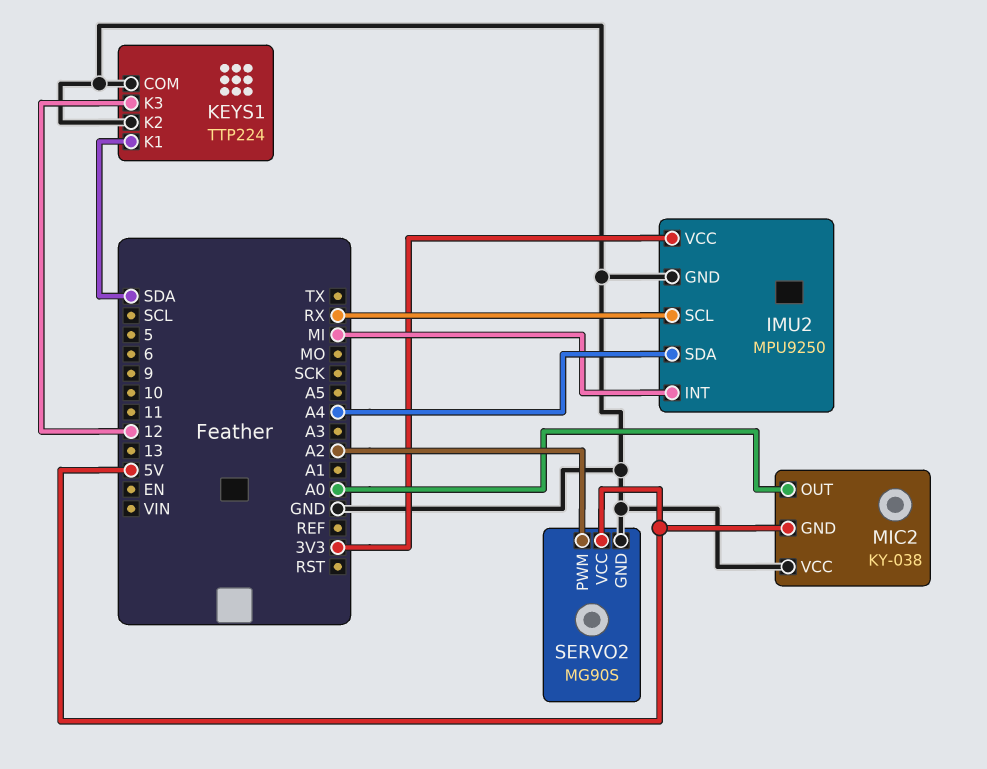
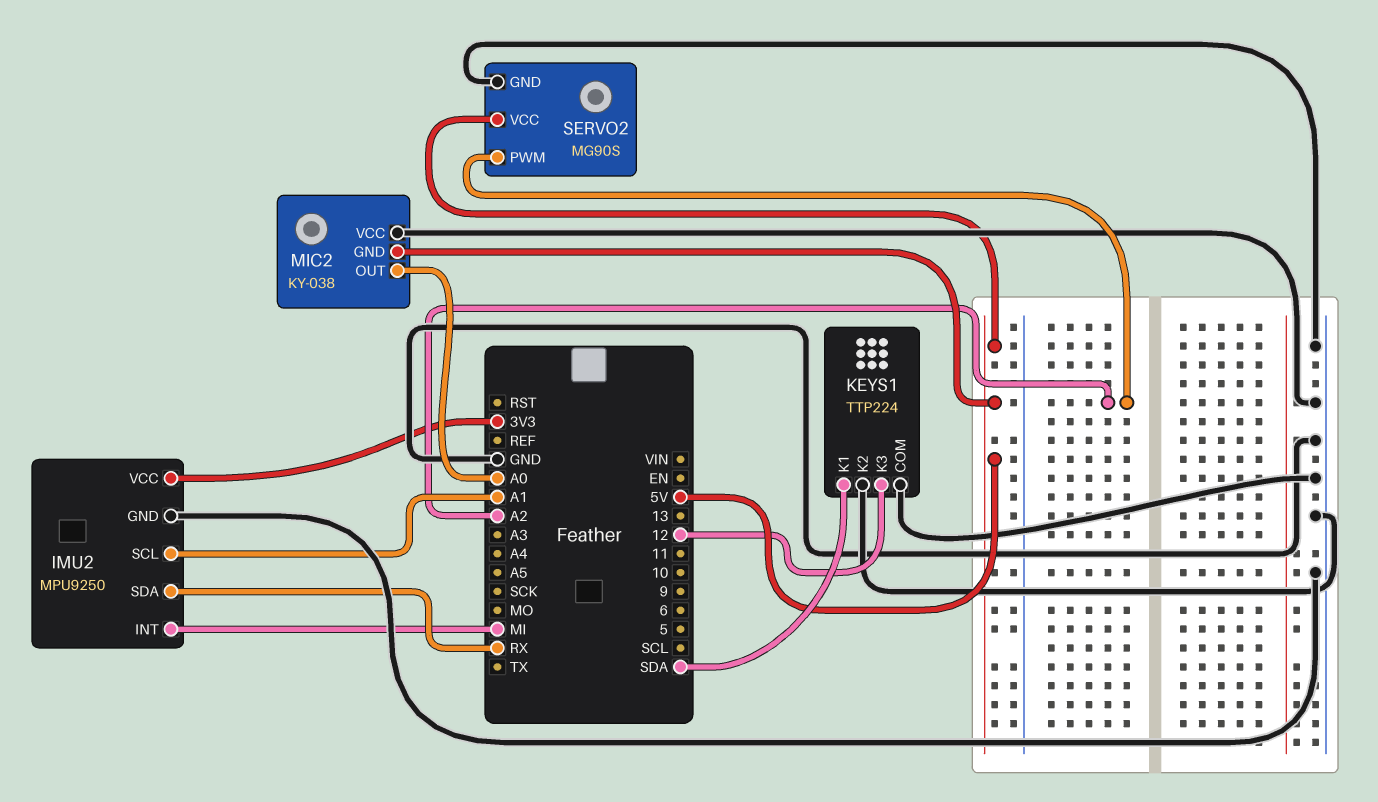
IMU2 pin SCL: RX -> A1
IMU2 pin SDA: A4 -> RX

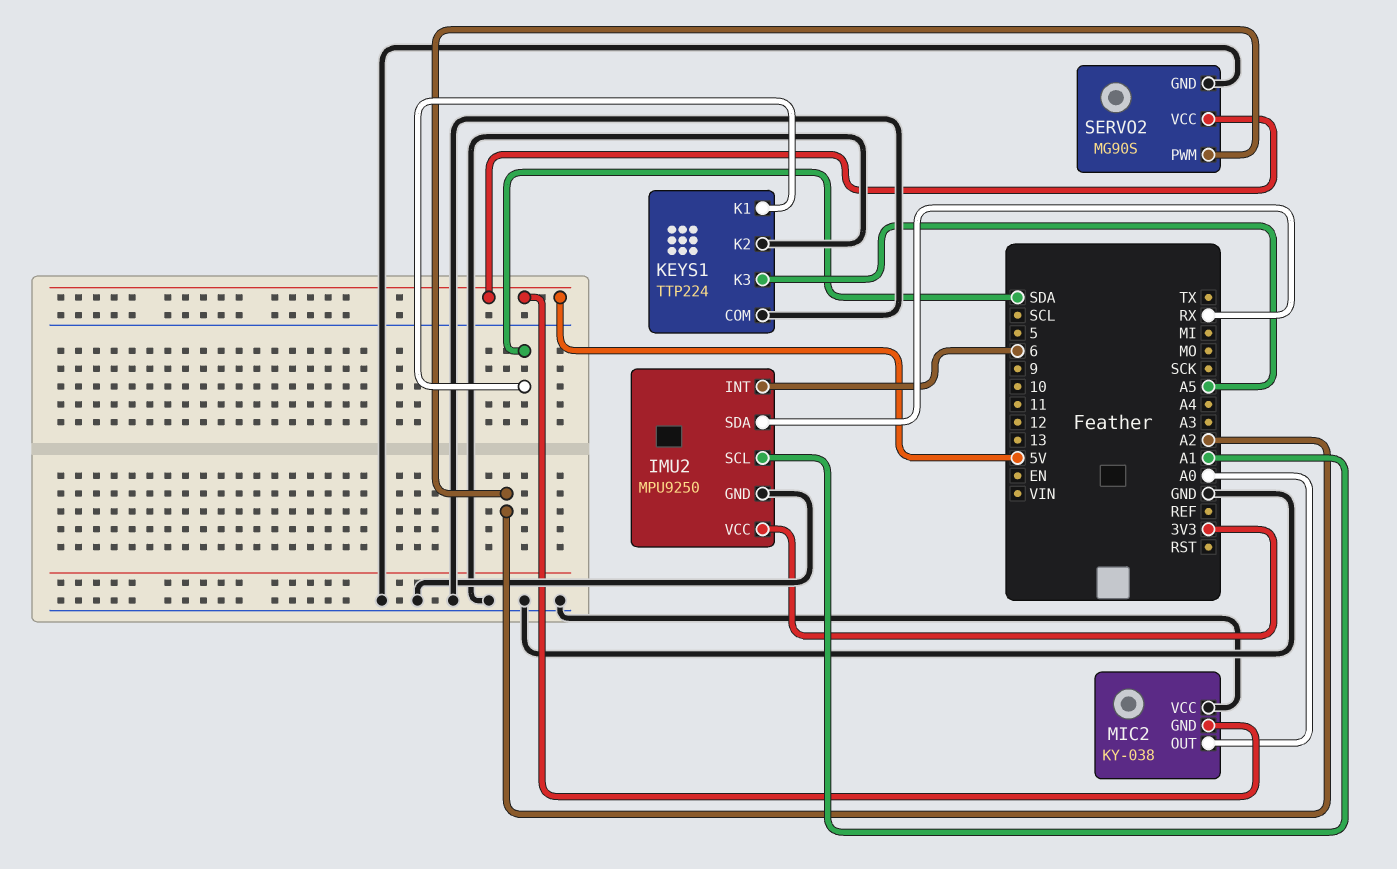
IMU2 pin INT: MI -> 6
KEYS1 pin K3: 12 -> A5

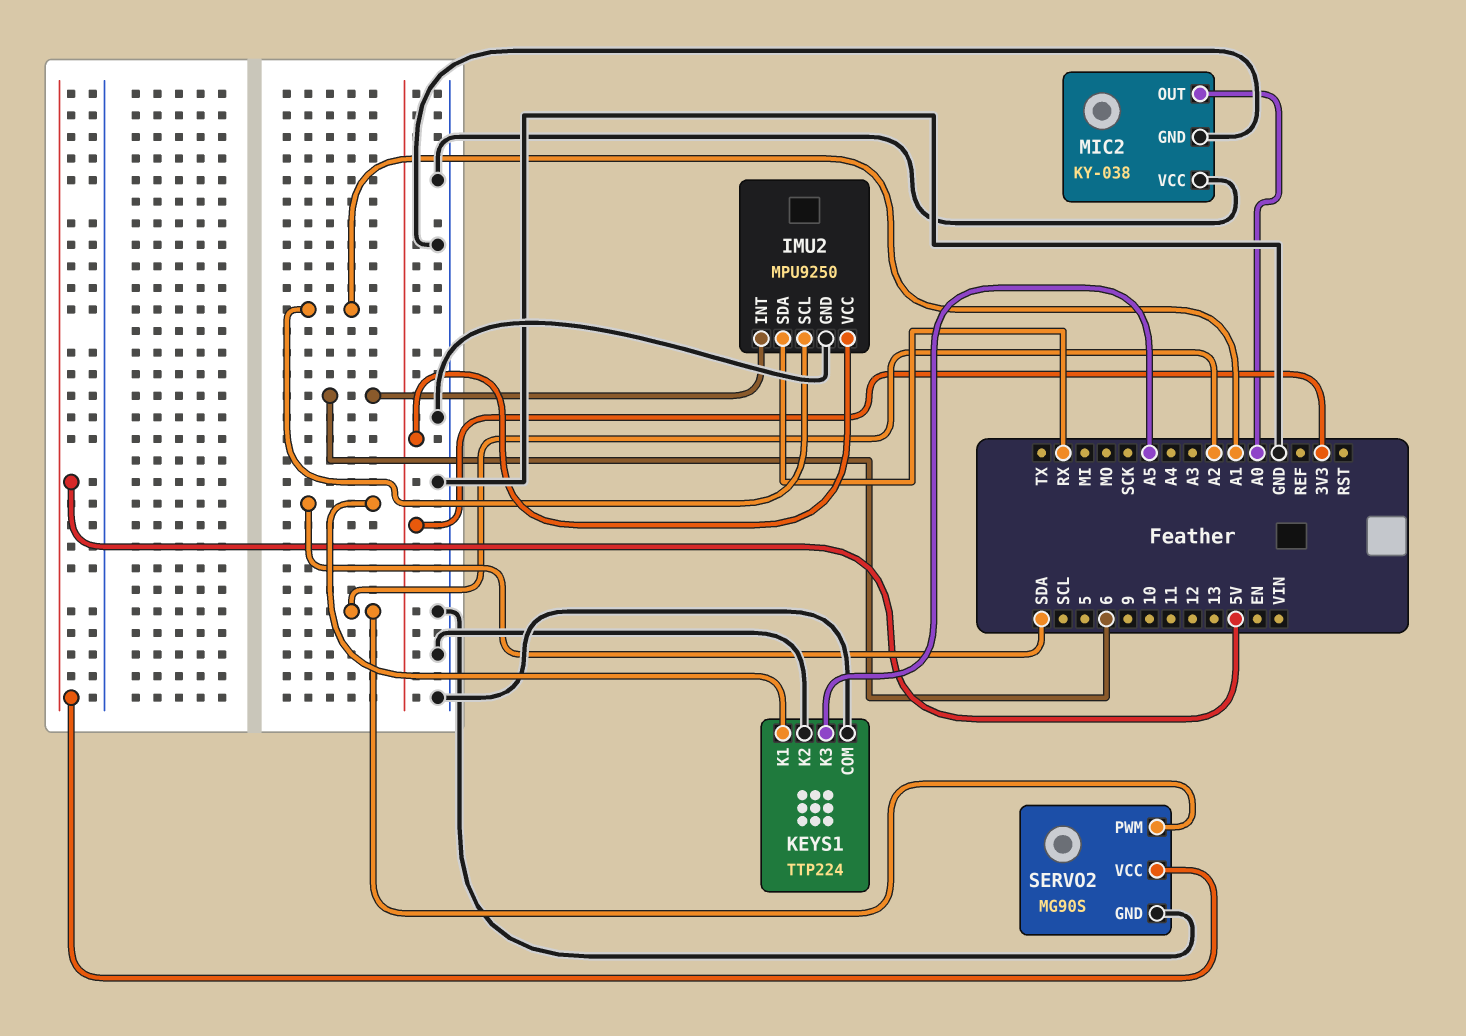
MIC2 pin GND: 5V -> GND

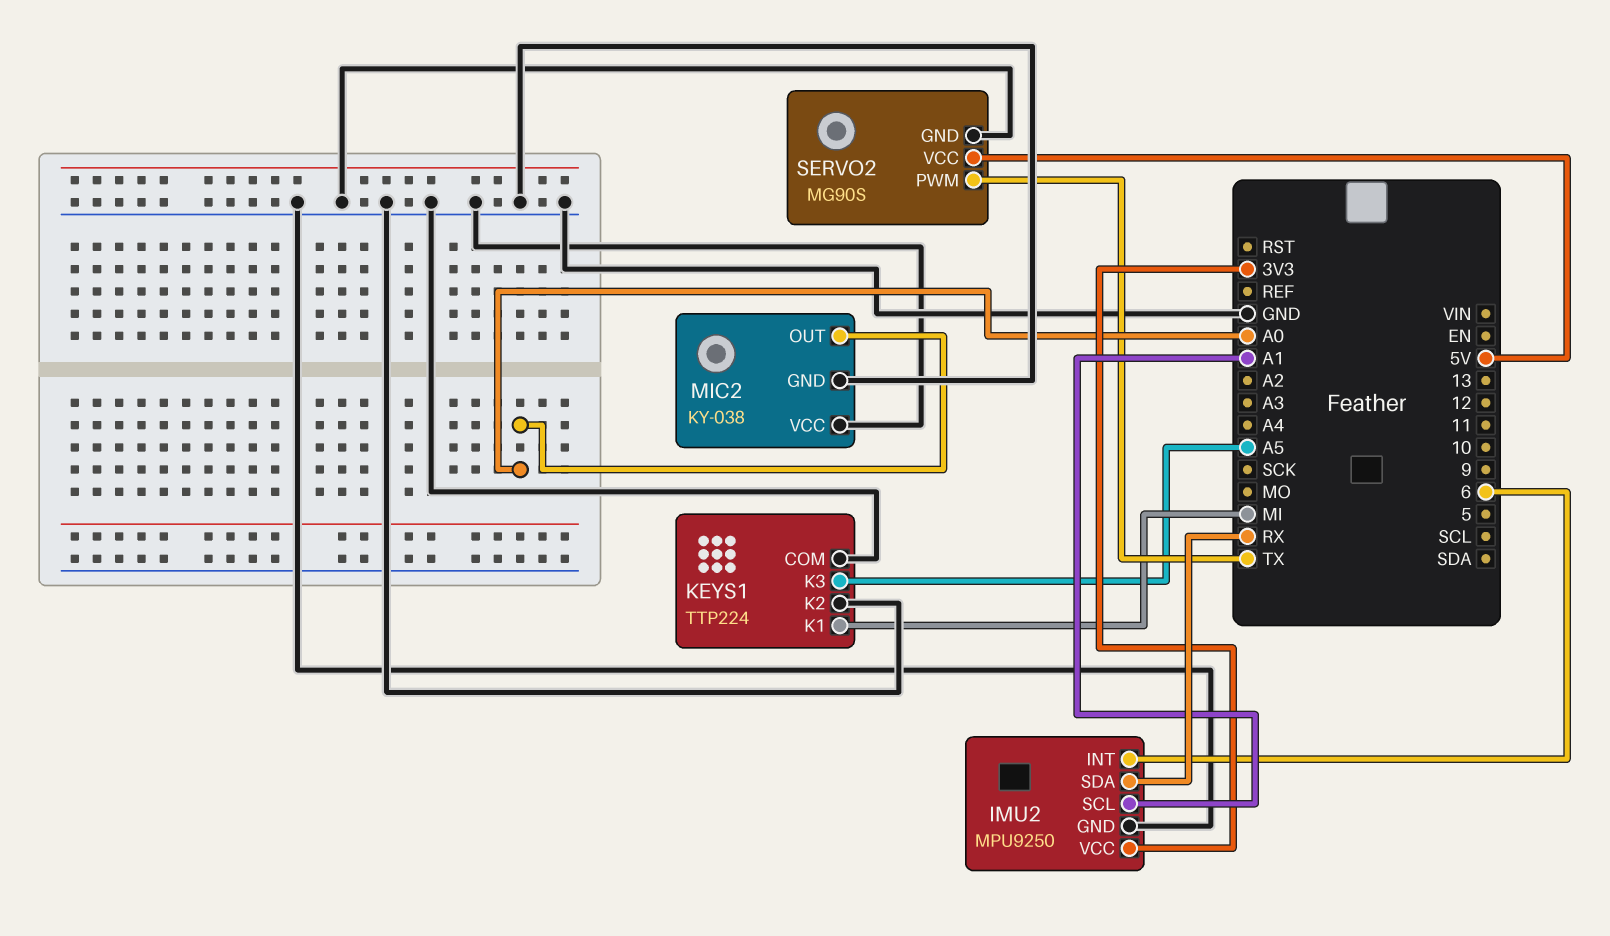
KEYS1 pin K1: SDA -> MI
SERVO2 pin PWM: A2 -> TX

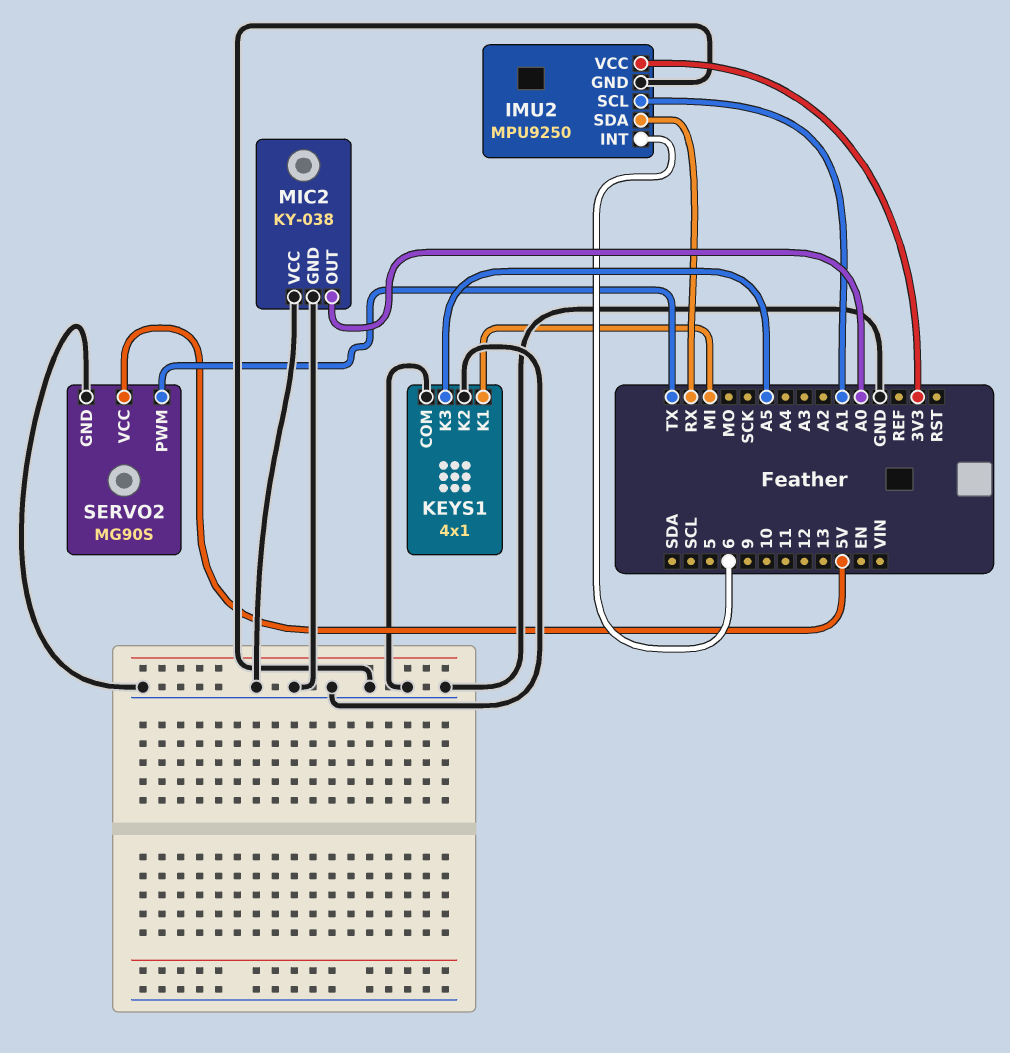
KEYS1: TTP224 -> 4x1

